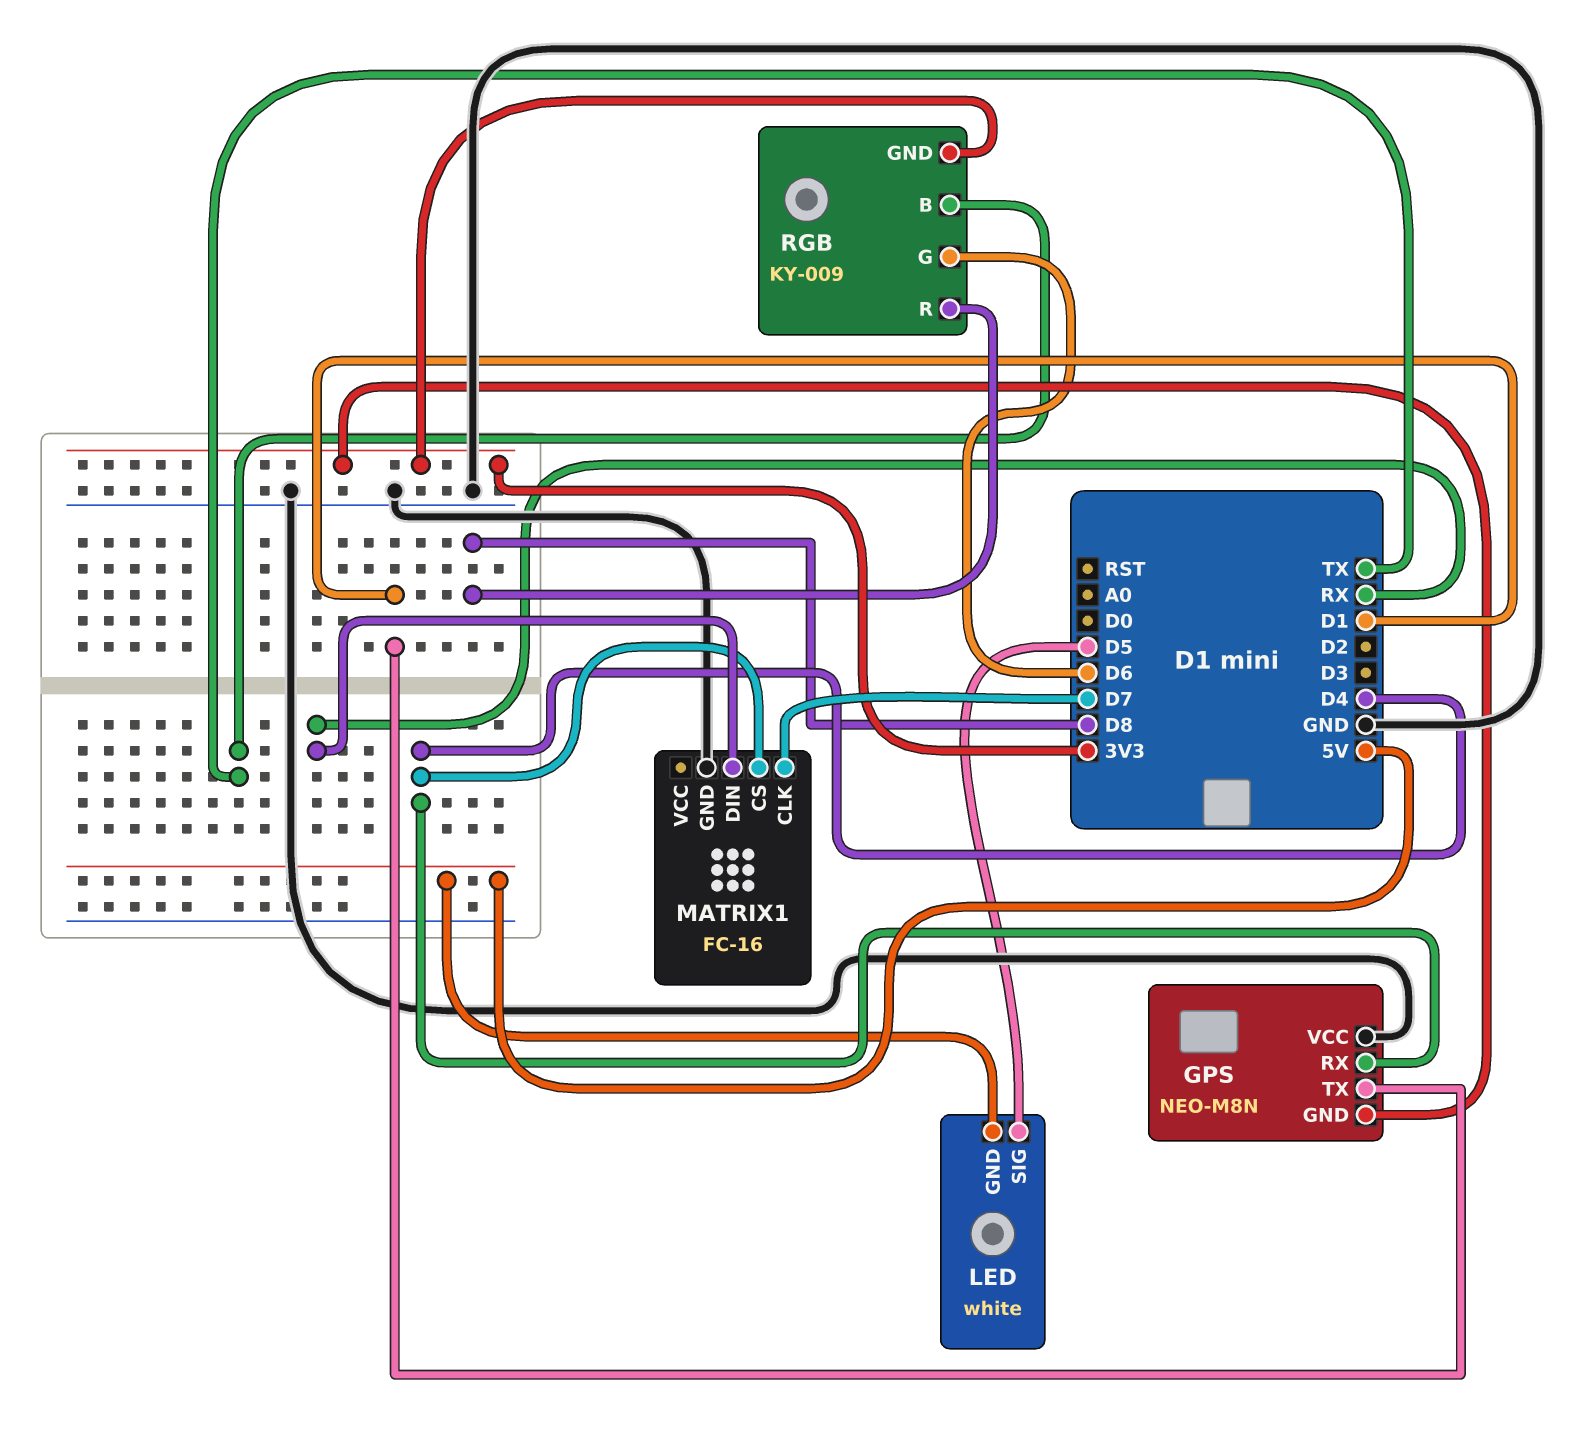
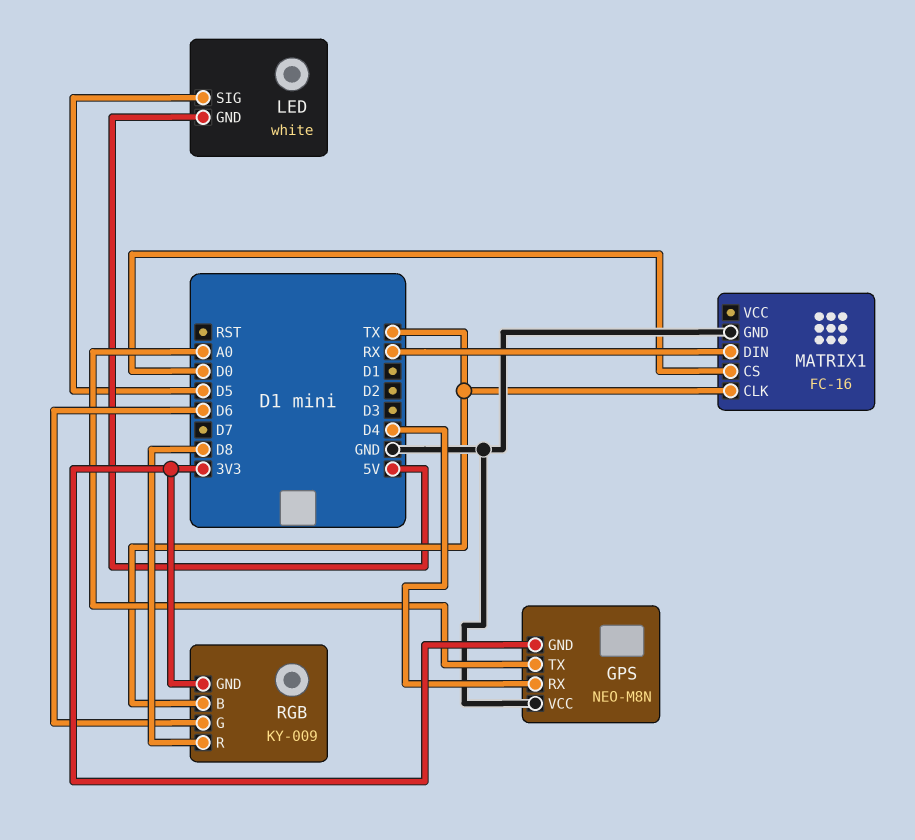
GPS pin TX: D1 -> A0
MATRIX1 pin CLK: D7 -> TX
MATRIX1 pin CS: D4 -> D0

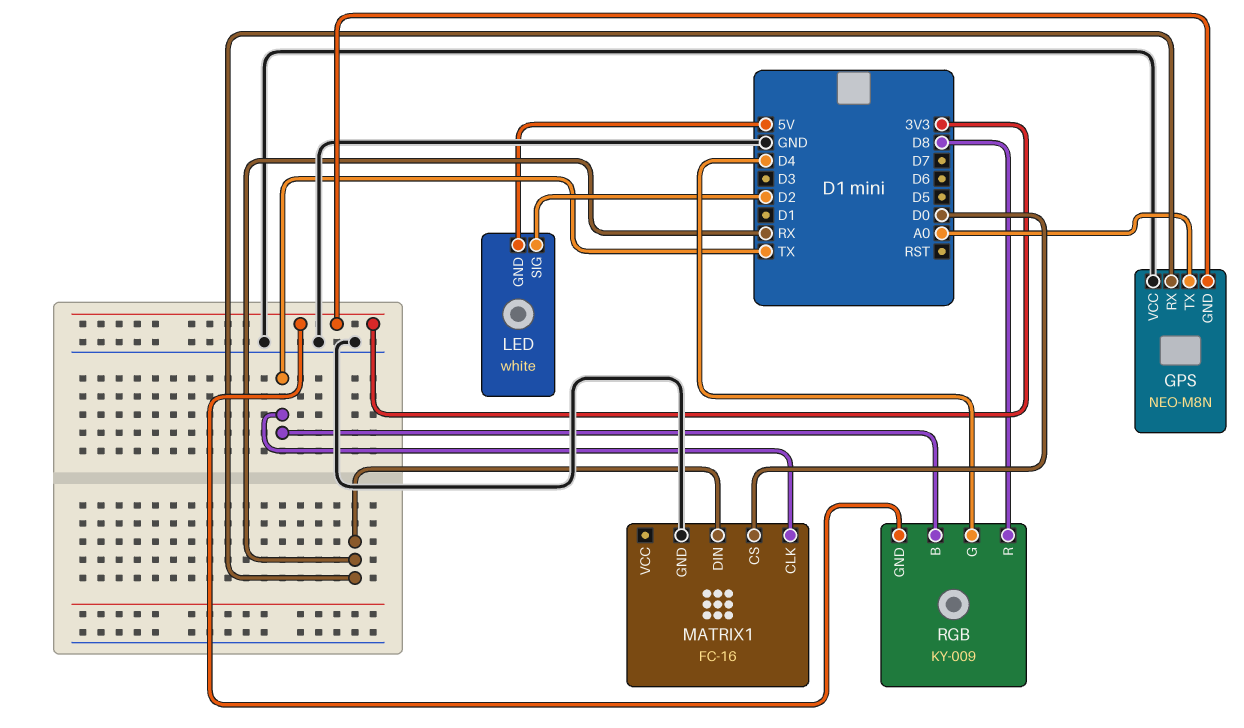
GPS pin RX: D4 -> RX
LED pin SIG: D5 -> D2
RGB pin G: D6 -> D4

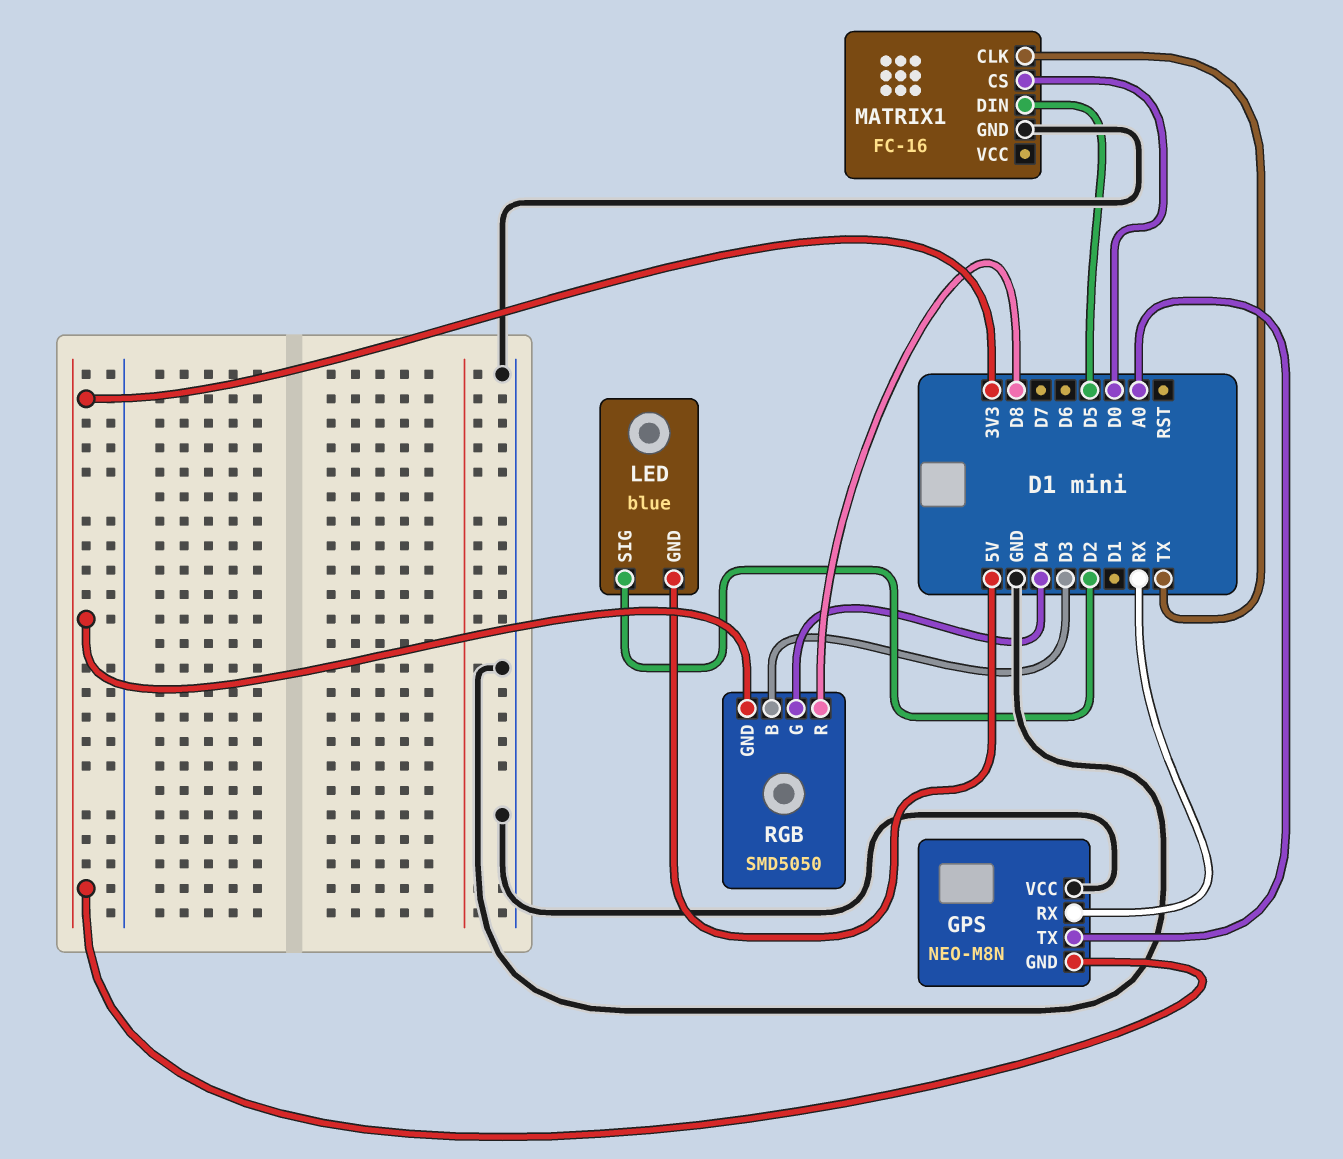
LED: white -> blue
MATRIX1 pin DIN: RX -> D5
RGB: KY-009 -> SMD5050
RGB pin B: TX -> D3

